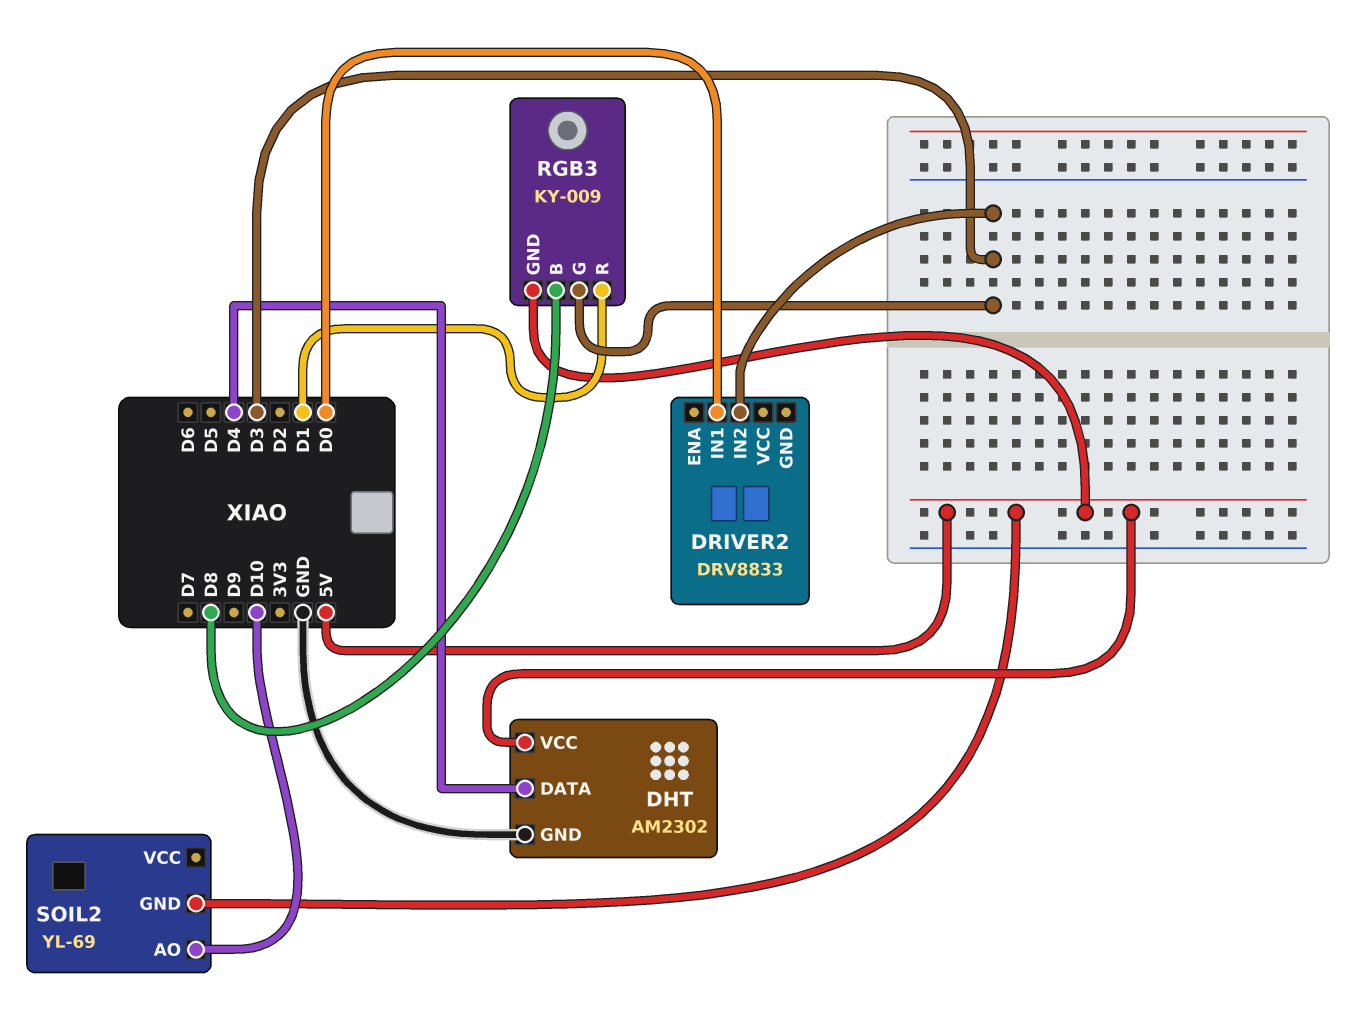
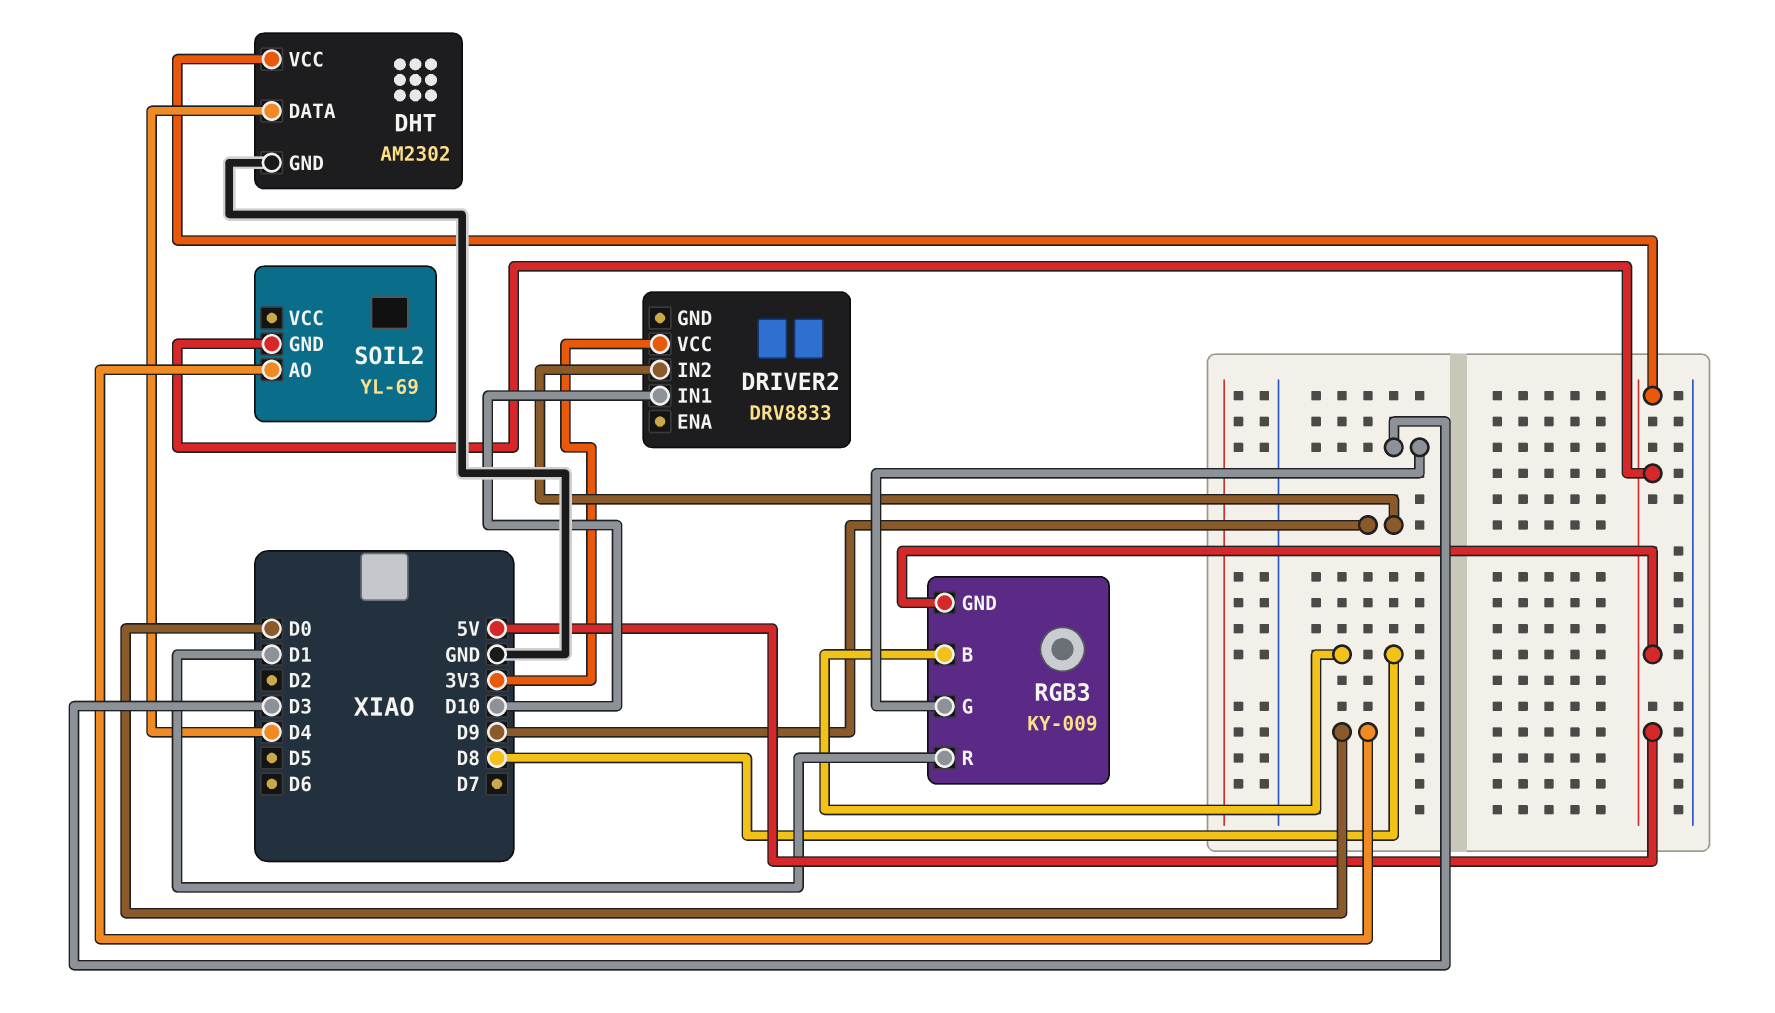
DRIVER2 pin IN1: D0 -> D10
DRIVER2 pin IN2: D3 -> D9
DRIVER2 pin VCC: none -> 3V3
SOIL2 pin AO: D10 -> D0

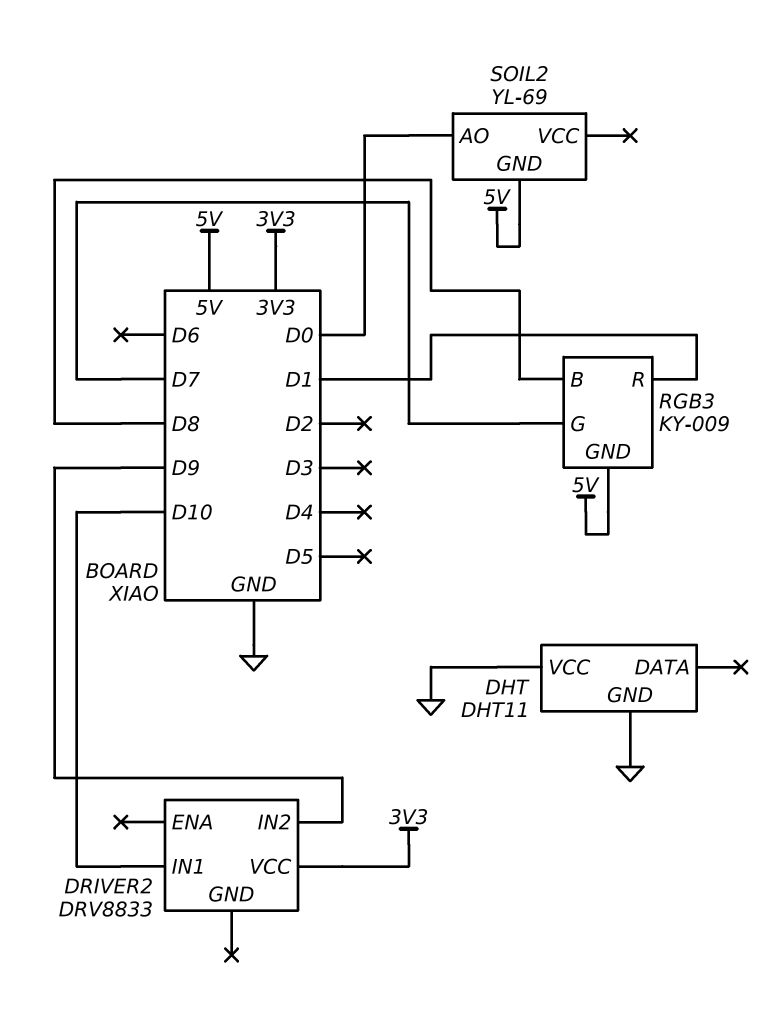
DHT: AM2302 -> DHT11
DHT pin DATA: D4 -> none
DHT pin VCC: 5V -> GND
RGB3 pin G: D3 -> D7

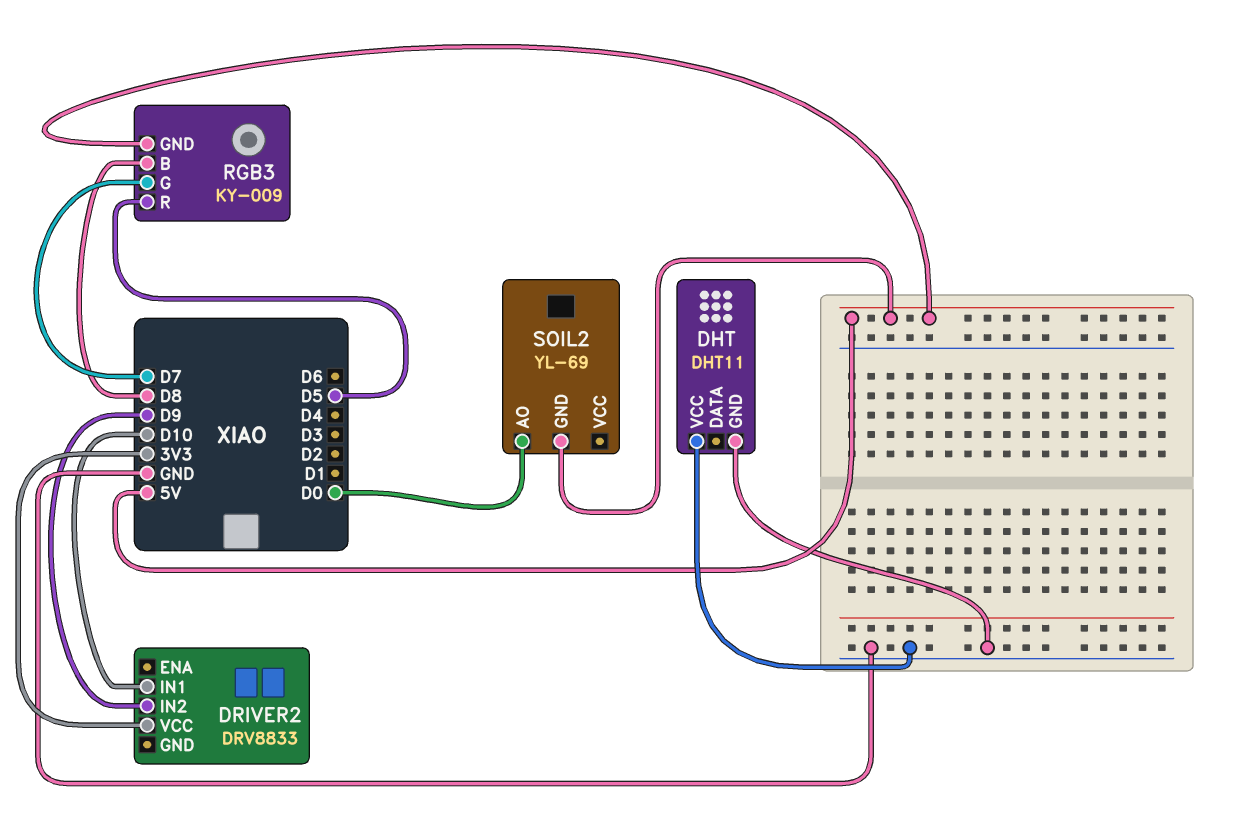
RGB3 pin R: D1 -> D5

